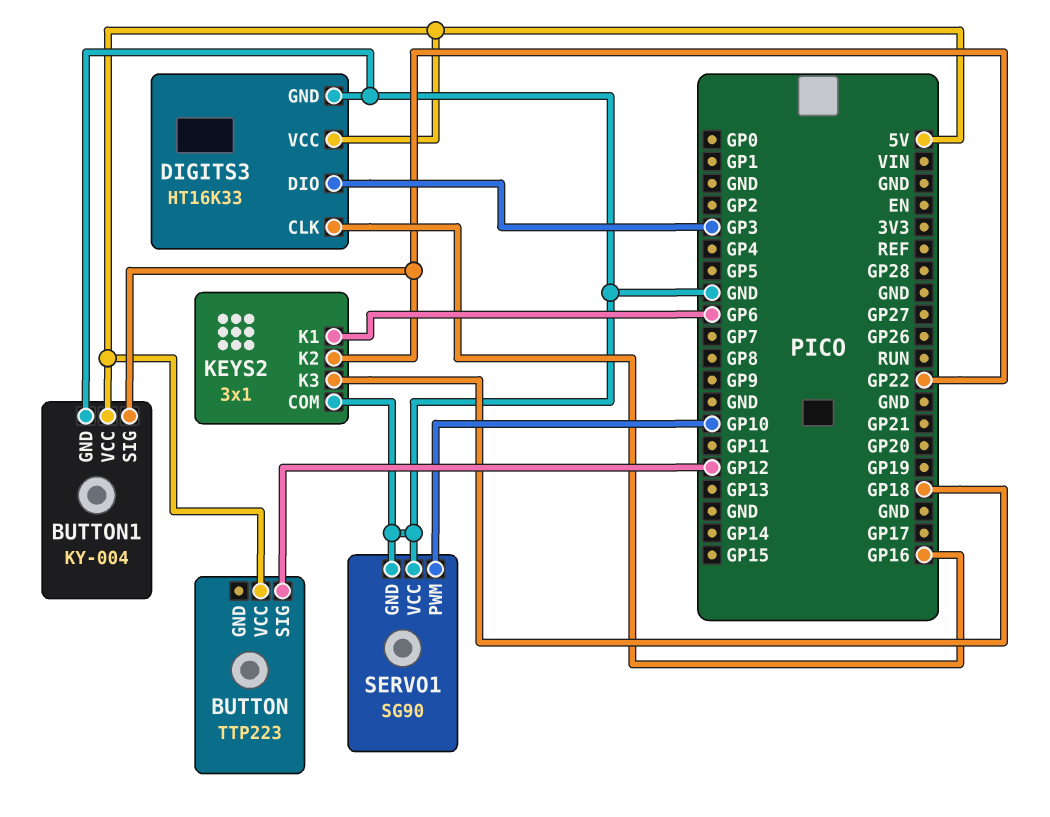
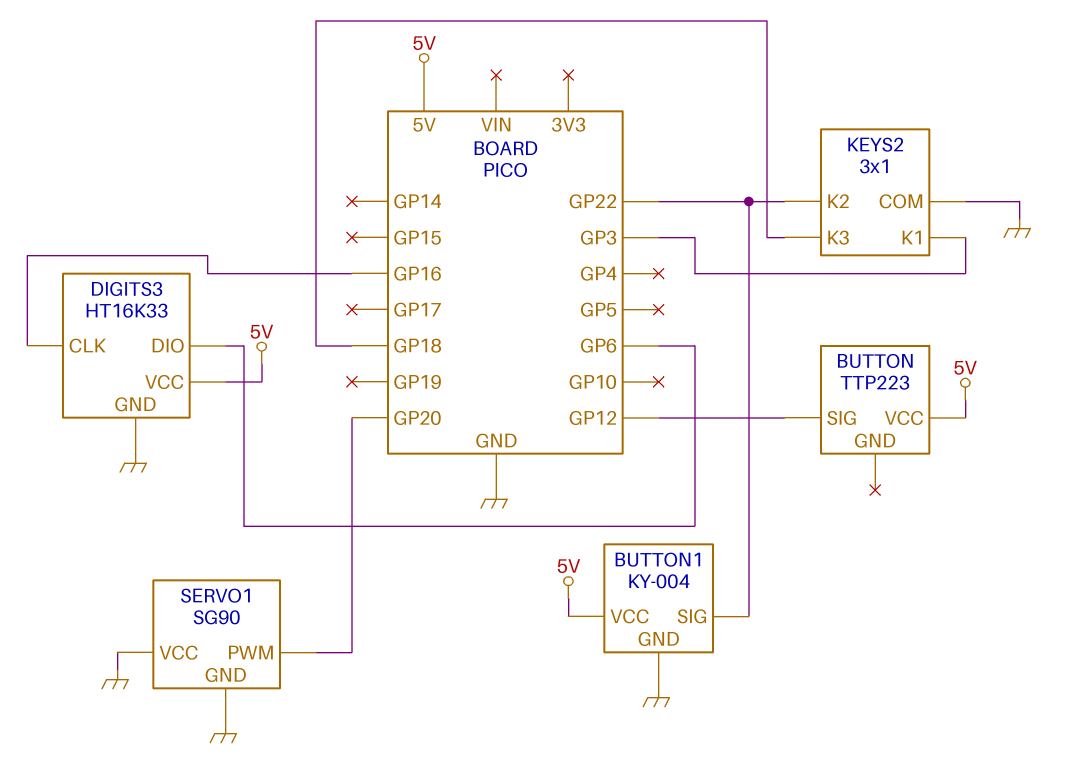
DIGITS3 pin DIO: GP3 -> GP6
KEYS2 pin K1: GP6 -> GP3
SERVO1 pin PWM: GP10 -> GP20

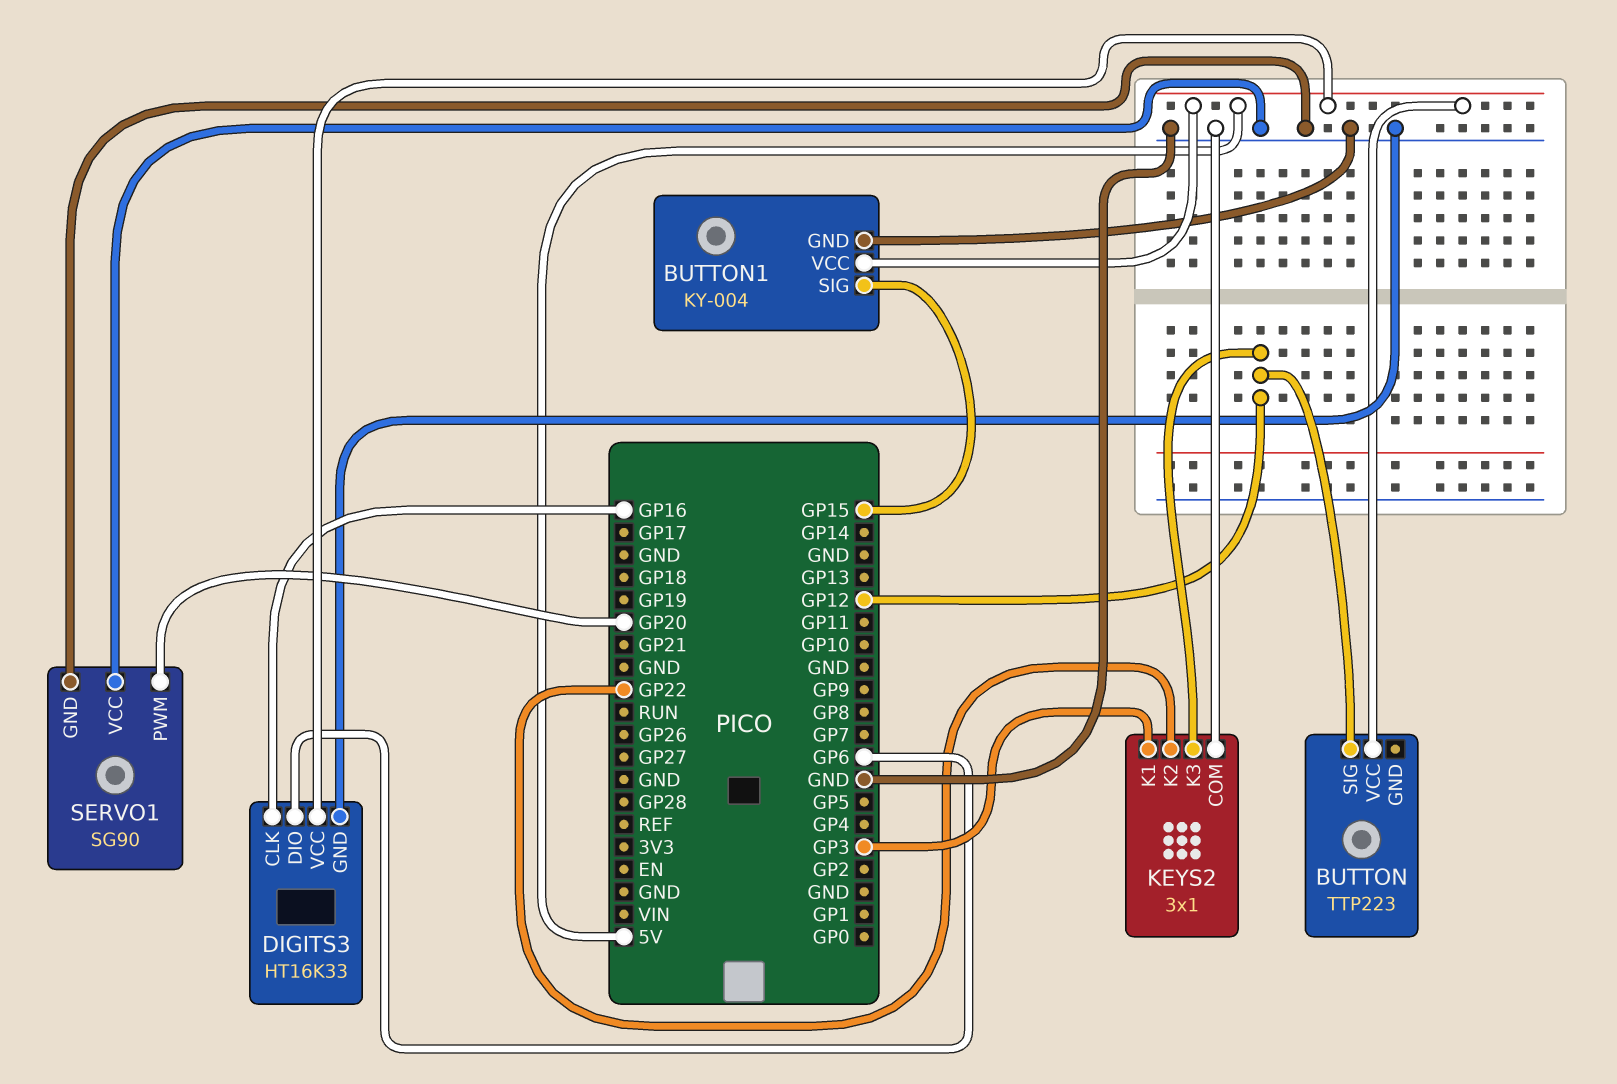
BUTTON1 pin SIG: GP22 -> GP15
KEYS2 pin K3: GP18 -> GP12

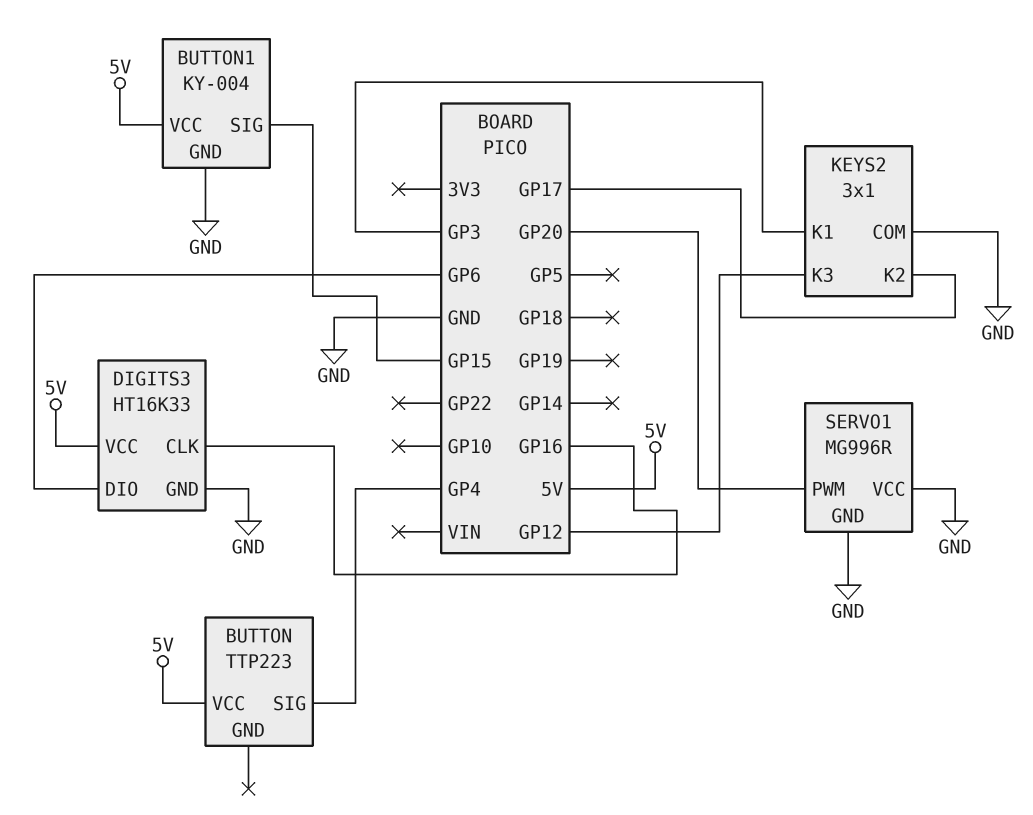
BUTTON pin SIG: GP12 -> GP4
KEYS2 pin K2: GP22 -> GP17
SERVO1: SG90 -> MG996R

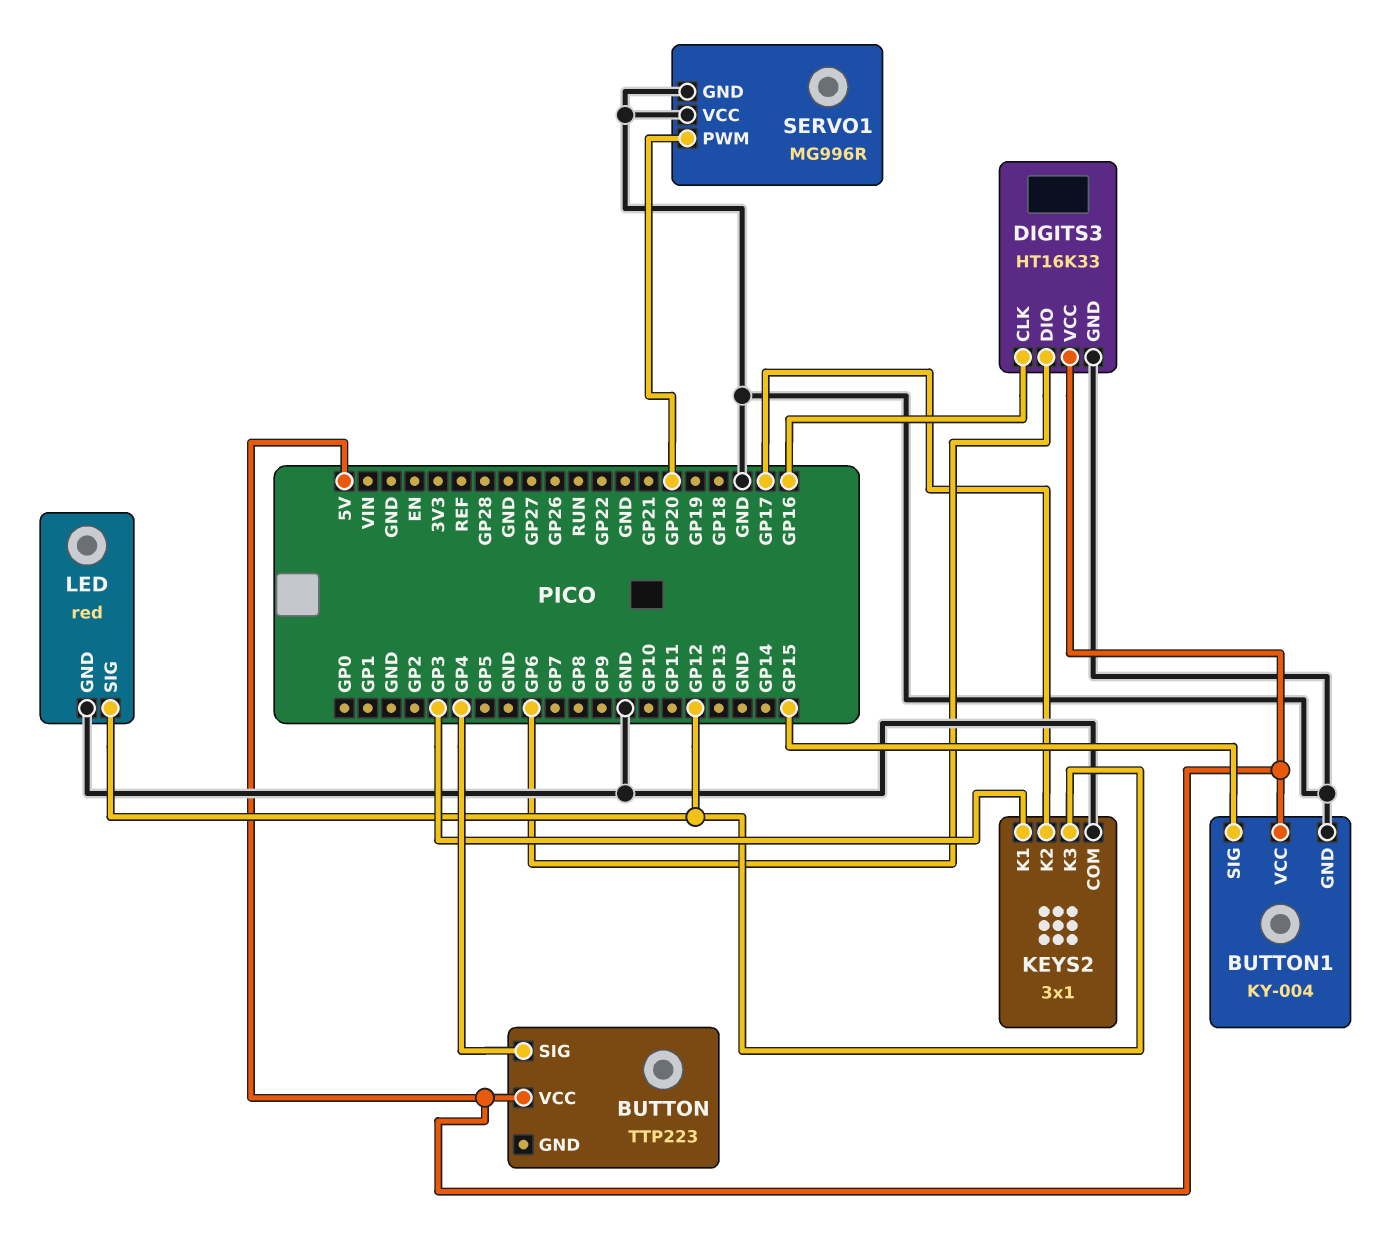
LED: none -> red
LED pin GND: none -> GND
LED pin SIG: none -> GP12

